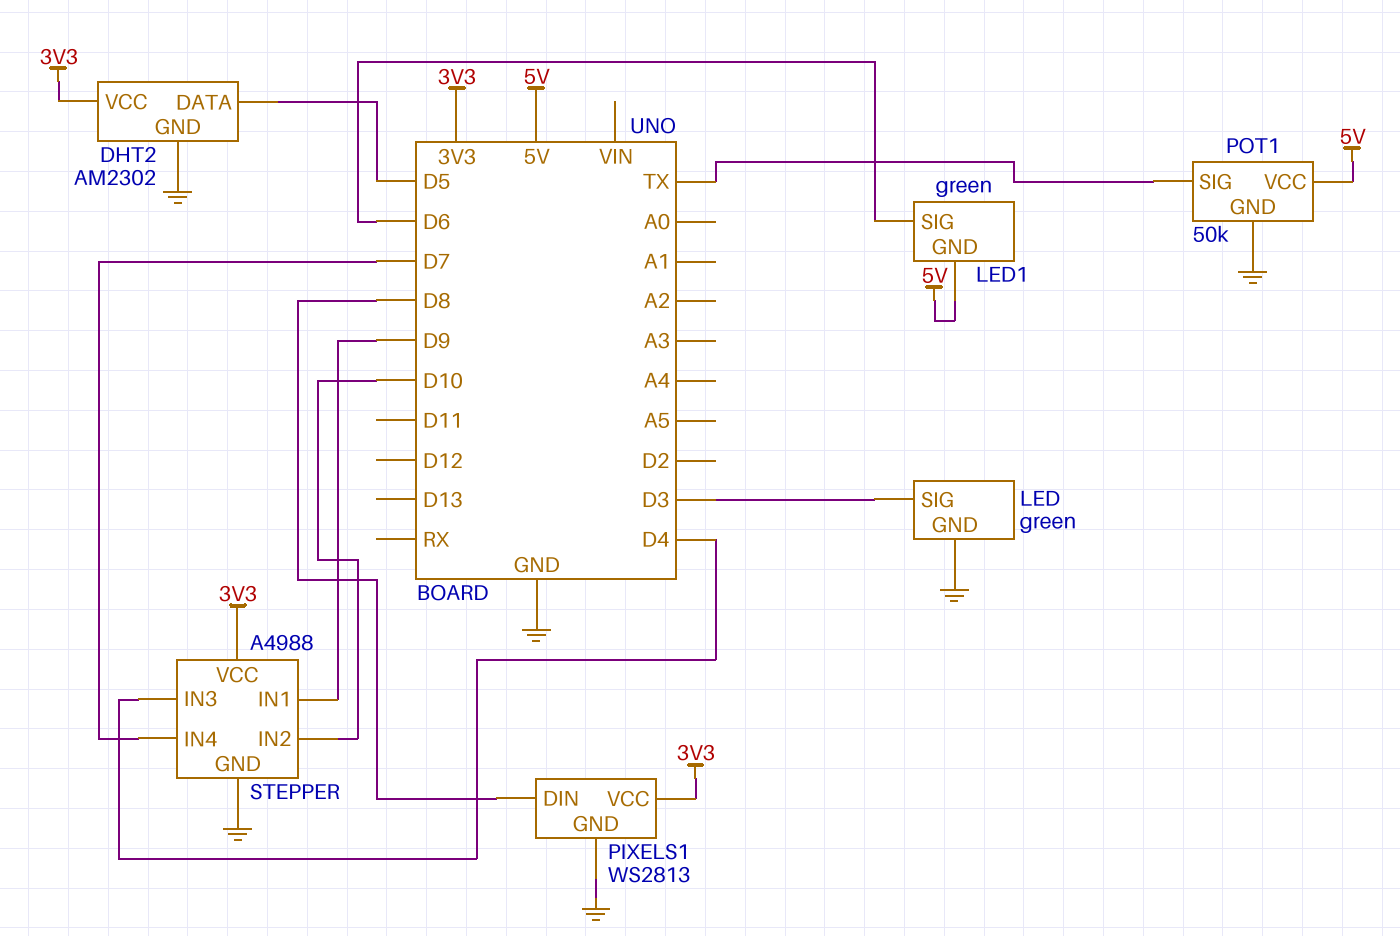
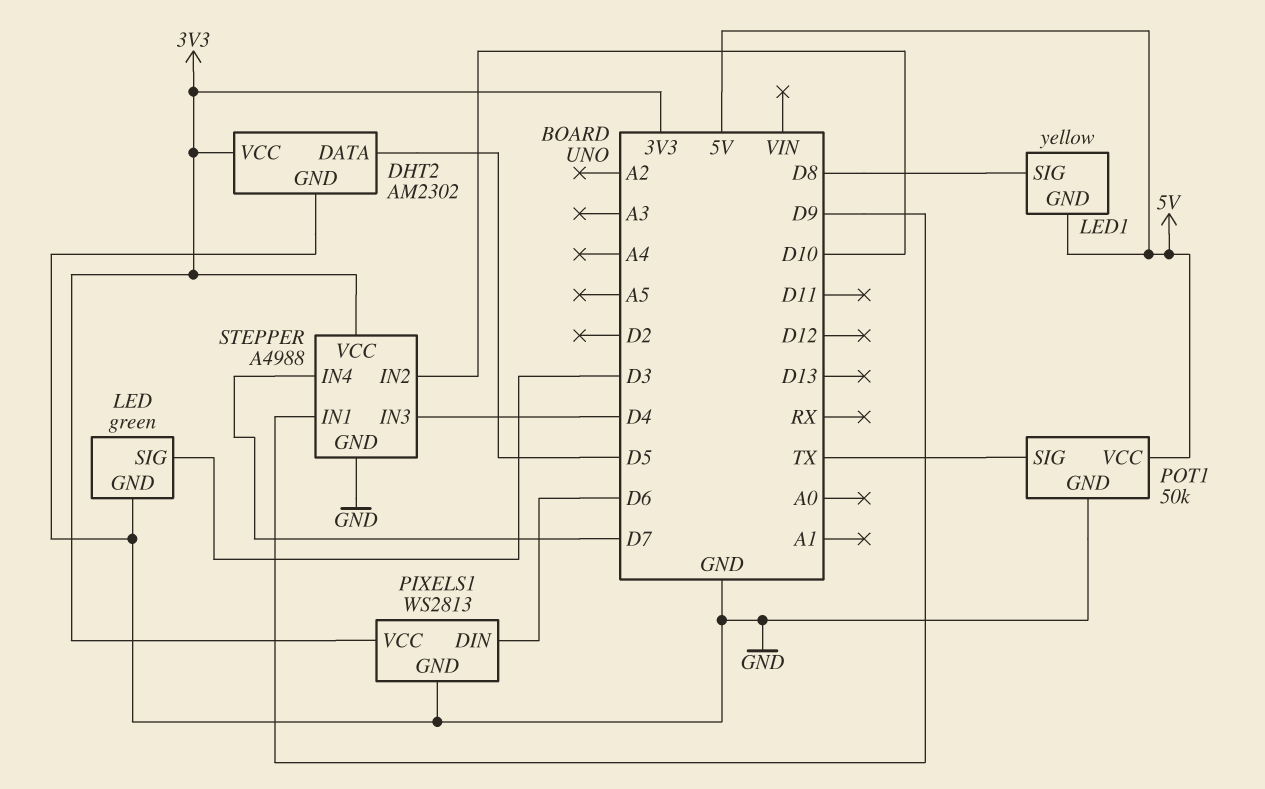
LED1: green -> yellow
LED1 pin SIG: D6 -> D8
PIXELS1 pin DIN: D8 -> D6

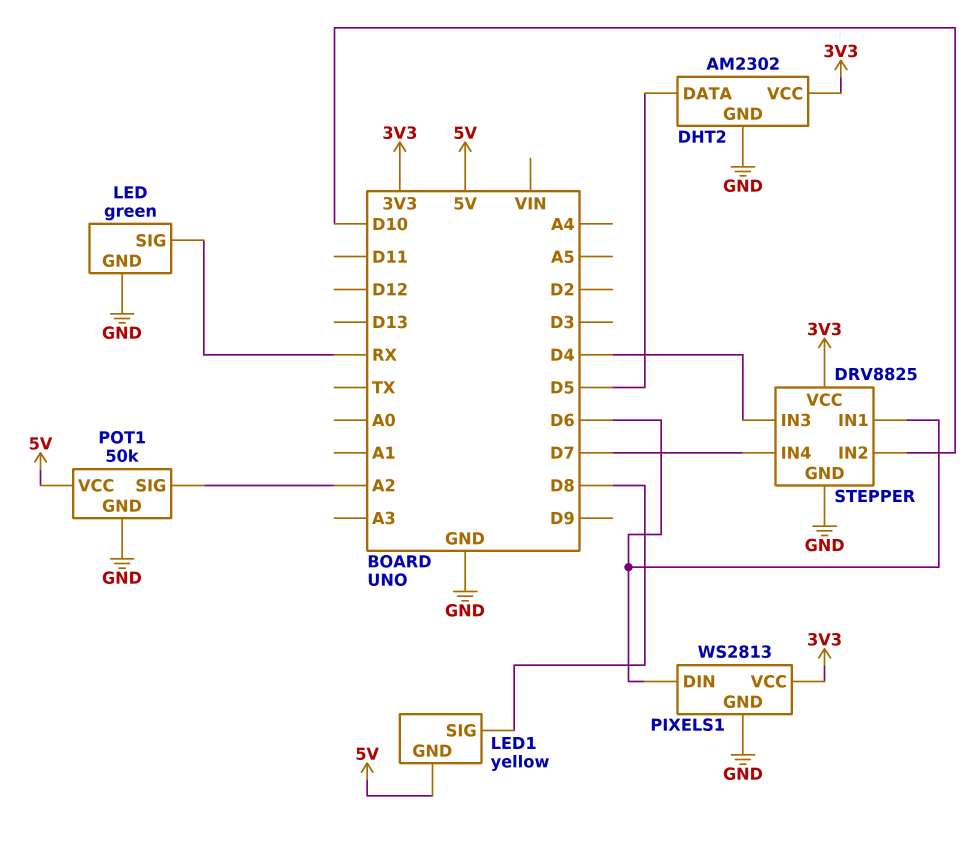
LED pin SIG: D3 -> RX
POT1 pin SIG: TX -> A2
STEPPER: A4988 -> DRV8825
STEPPER pin IN1: D9 -> D6

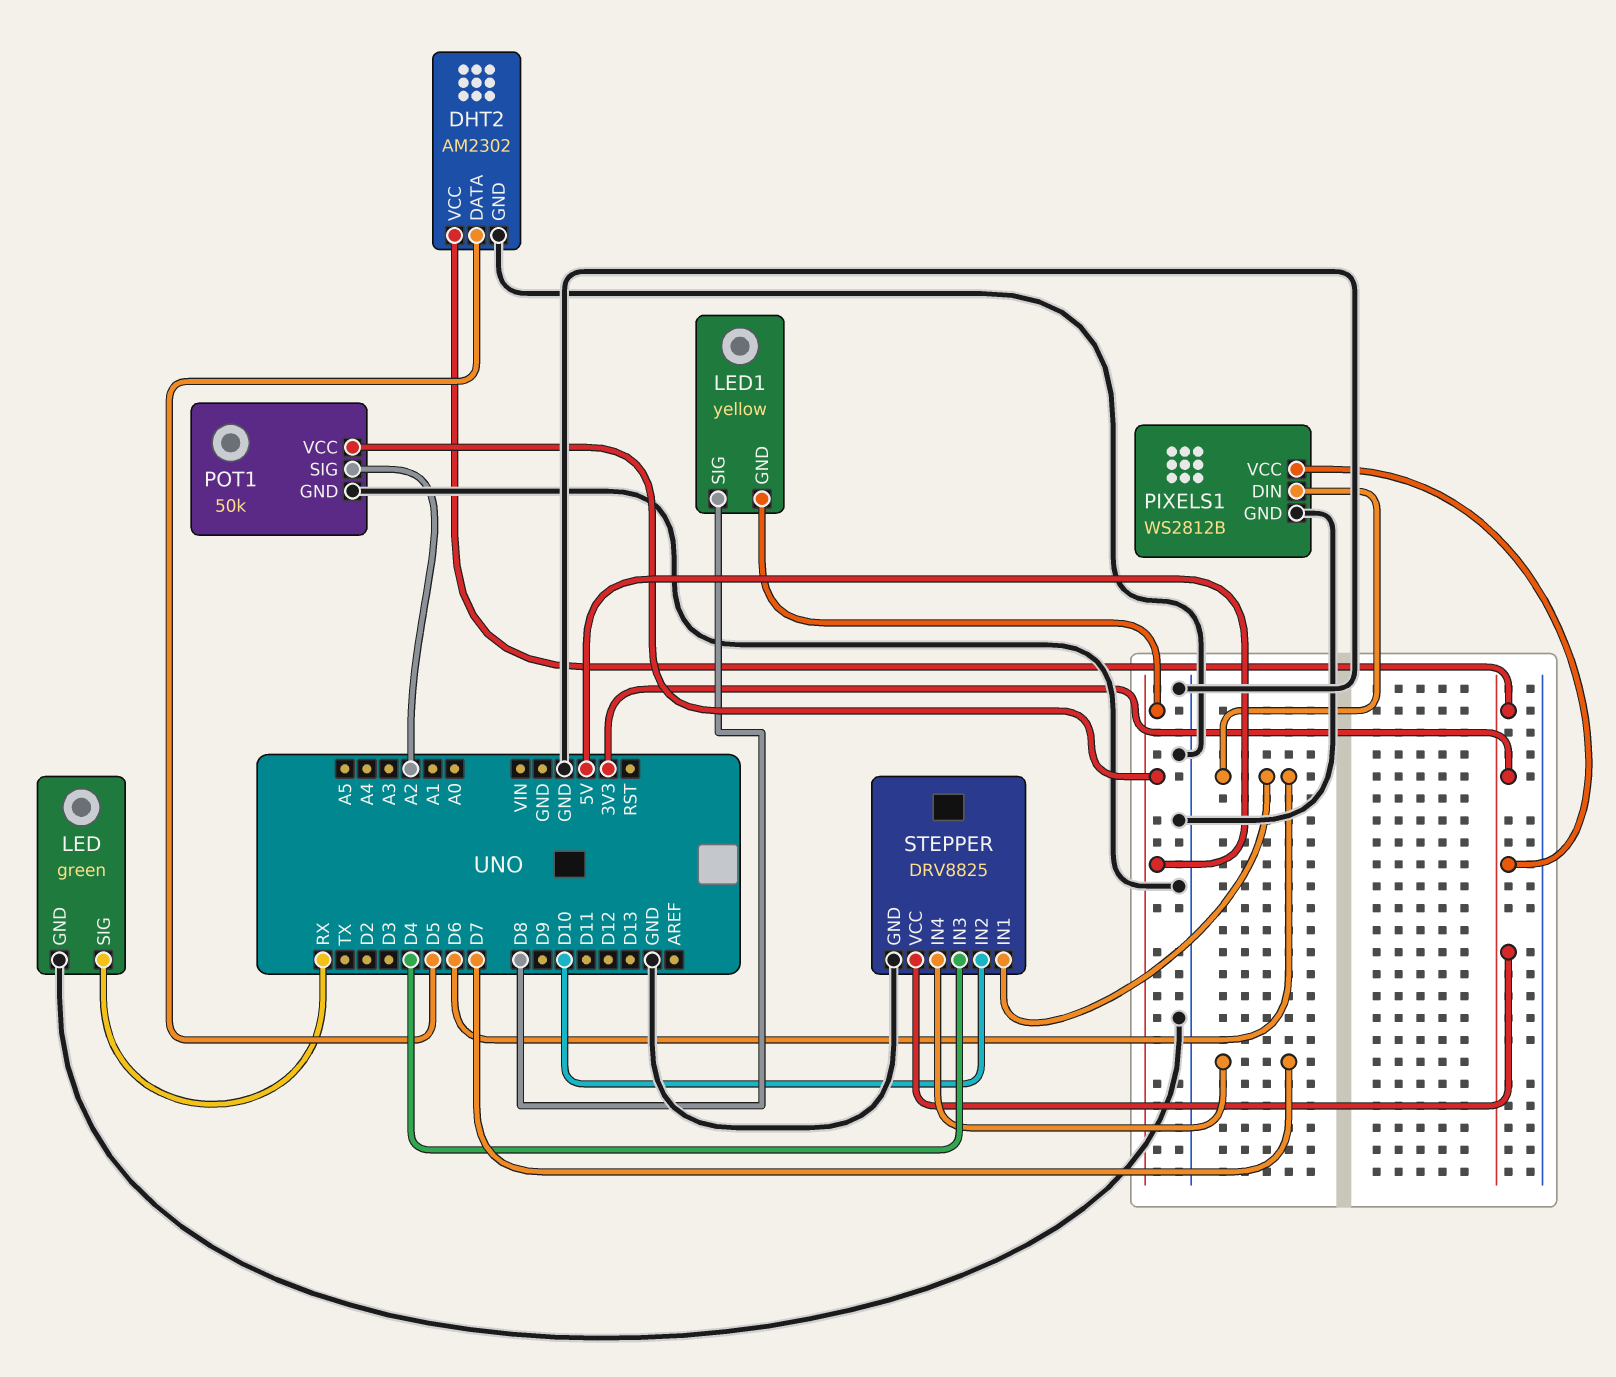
PIXELS1: WS2813 -> WS2812B

